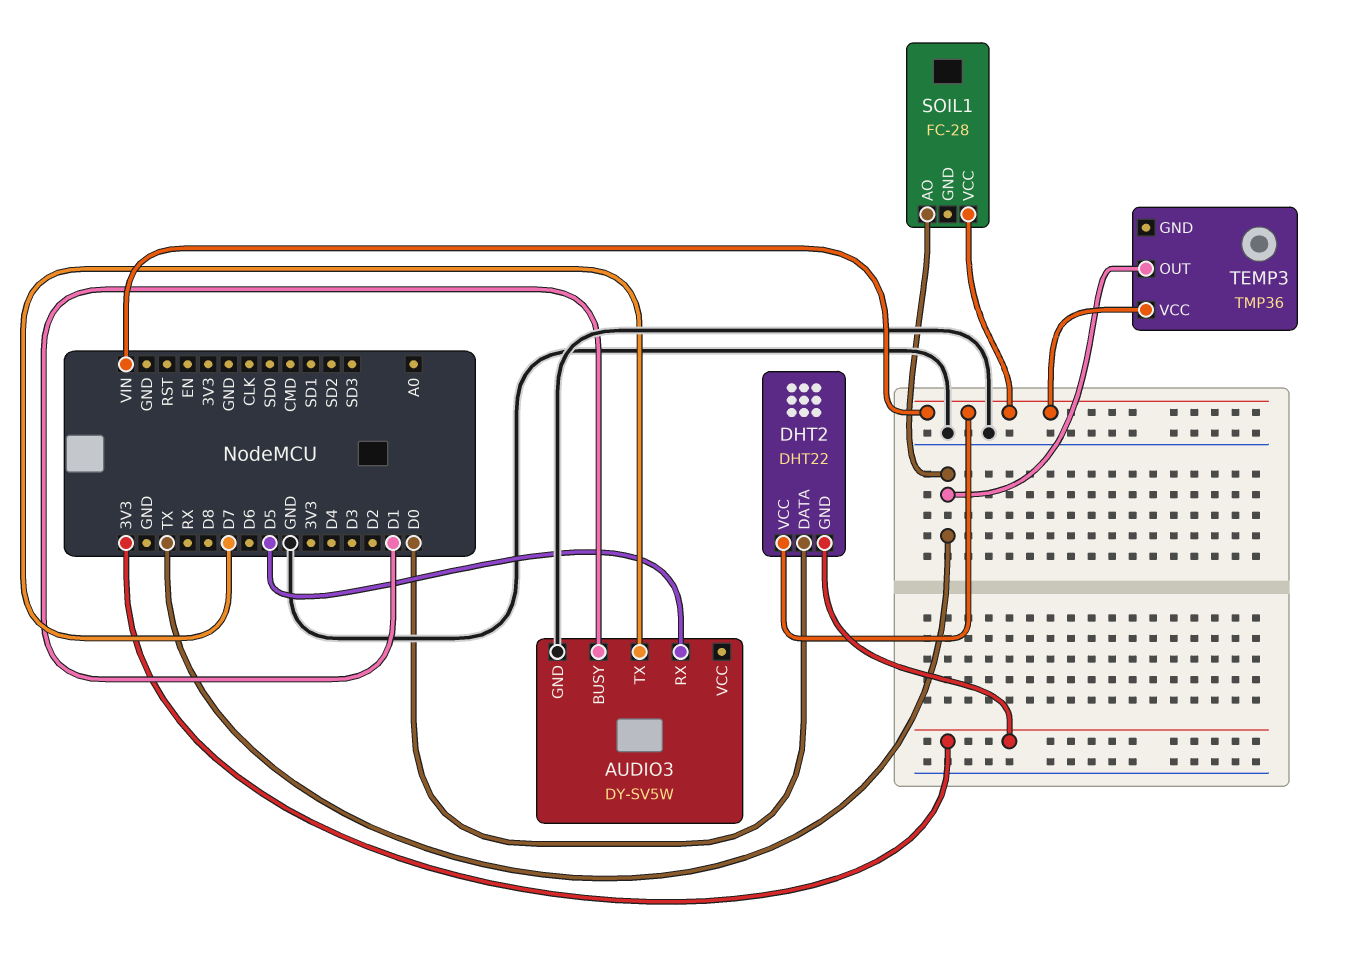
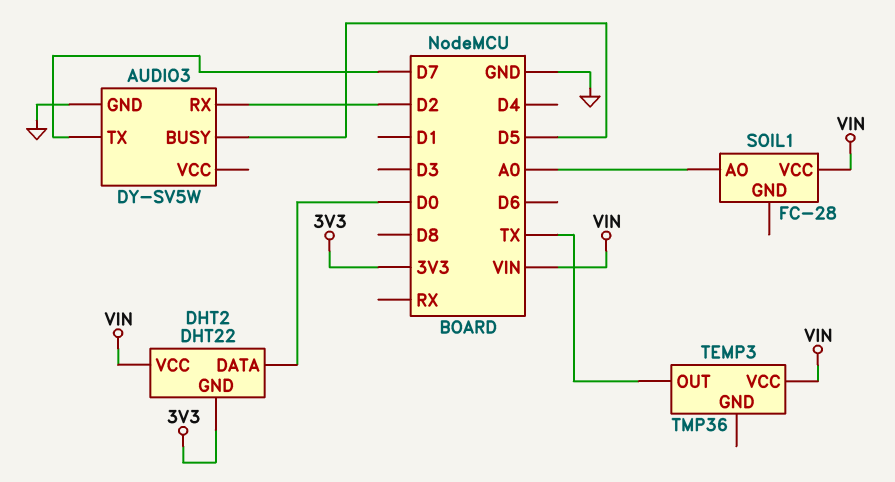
AUDIO3 pin BUSY: D1 -> D5
AUDIO3 pin RX: D5 -> D2
SOIL1 pin AO: TX -> A0

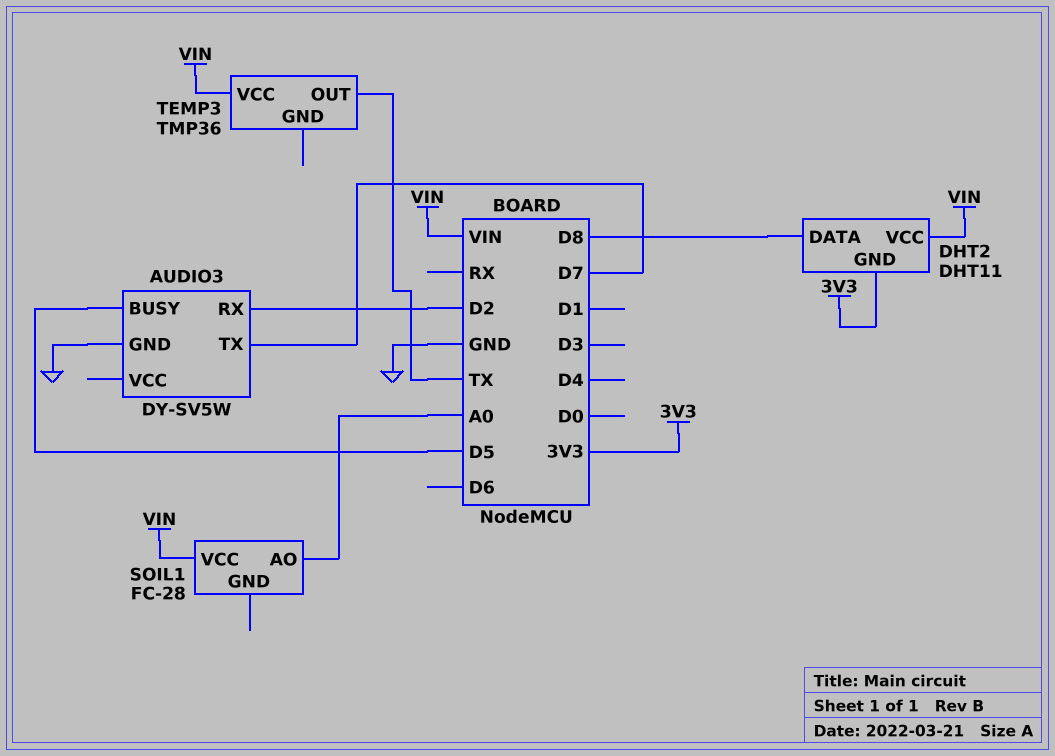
DHT2: DHT22 -> DHT11
DHT2 pin DATA: D0 -> D8

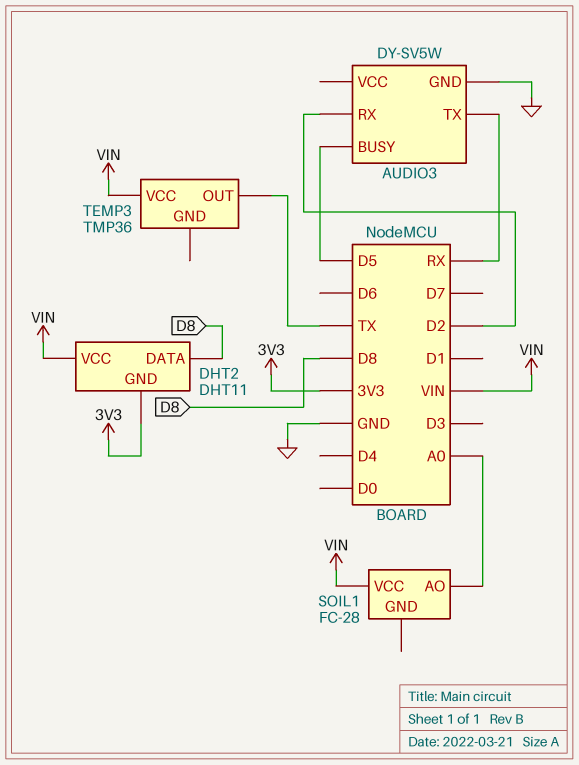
AUDIO3 pin TX: D7 -> RX

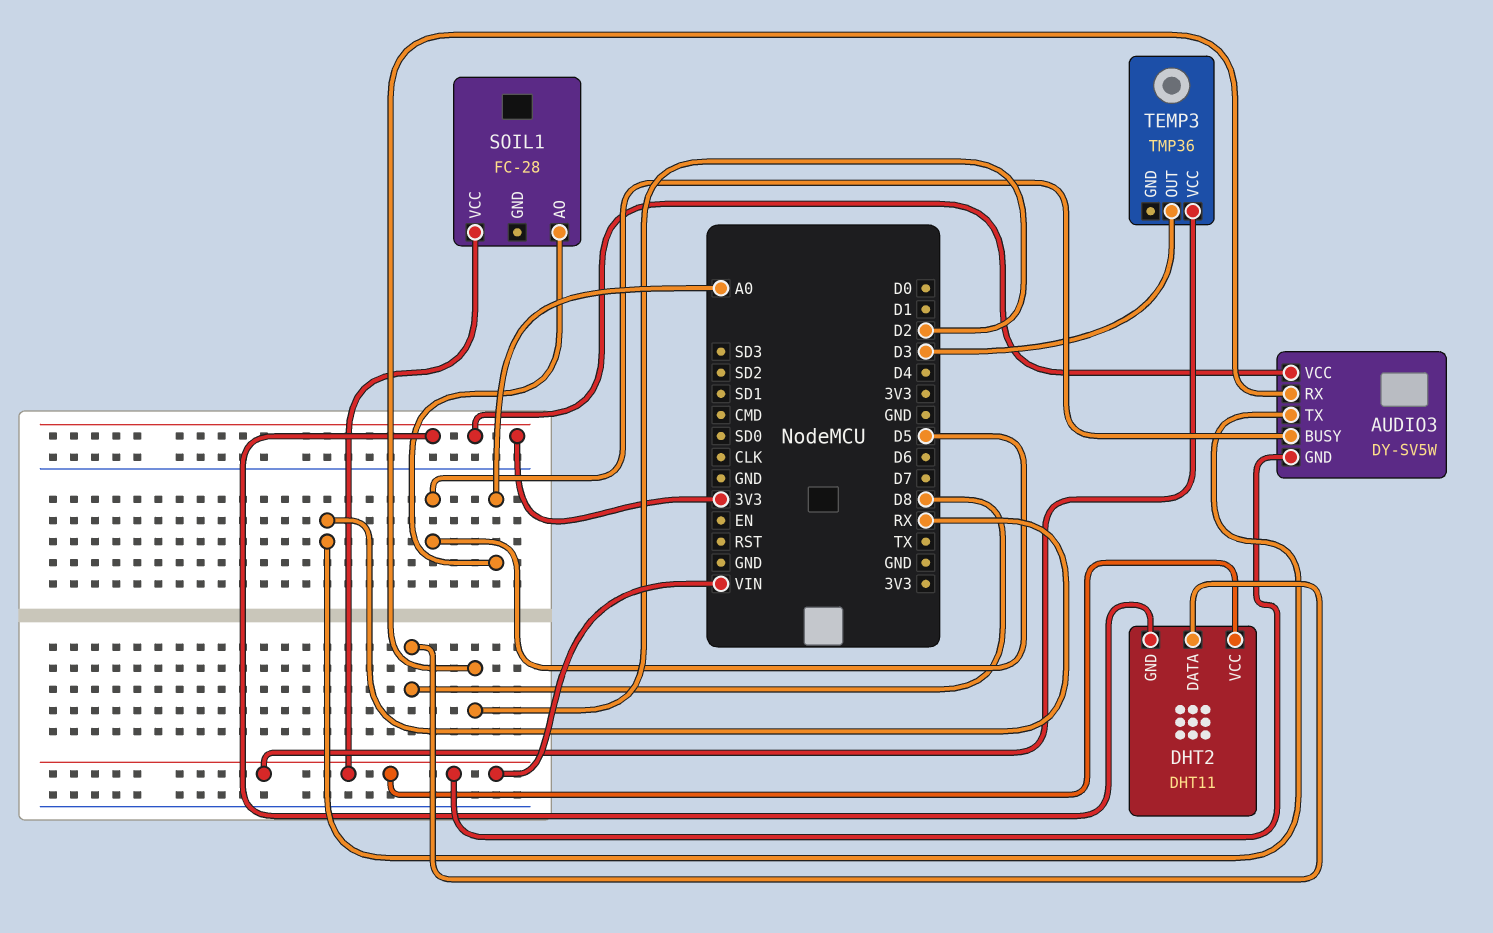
AUDIO3 pin GND: GND -> VIN
AUDIO3 pin VCC: none -> 3V3
TEMP3 pin OUT: TX -> D3

